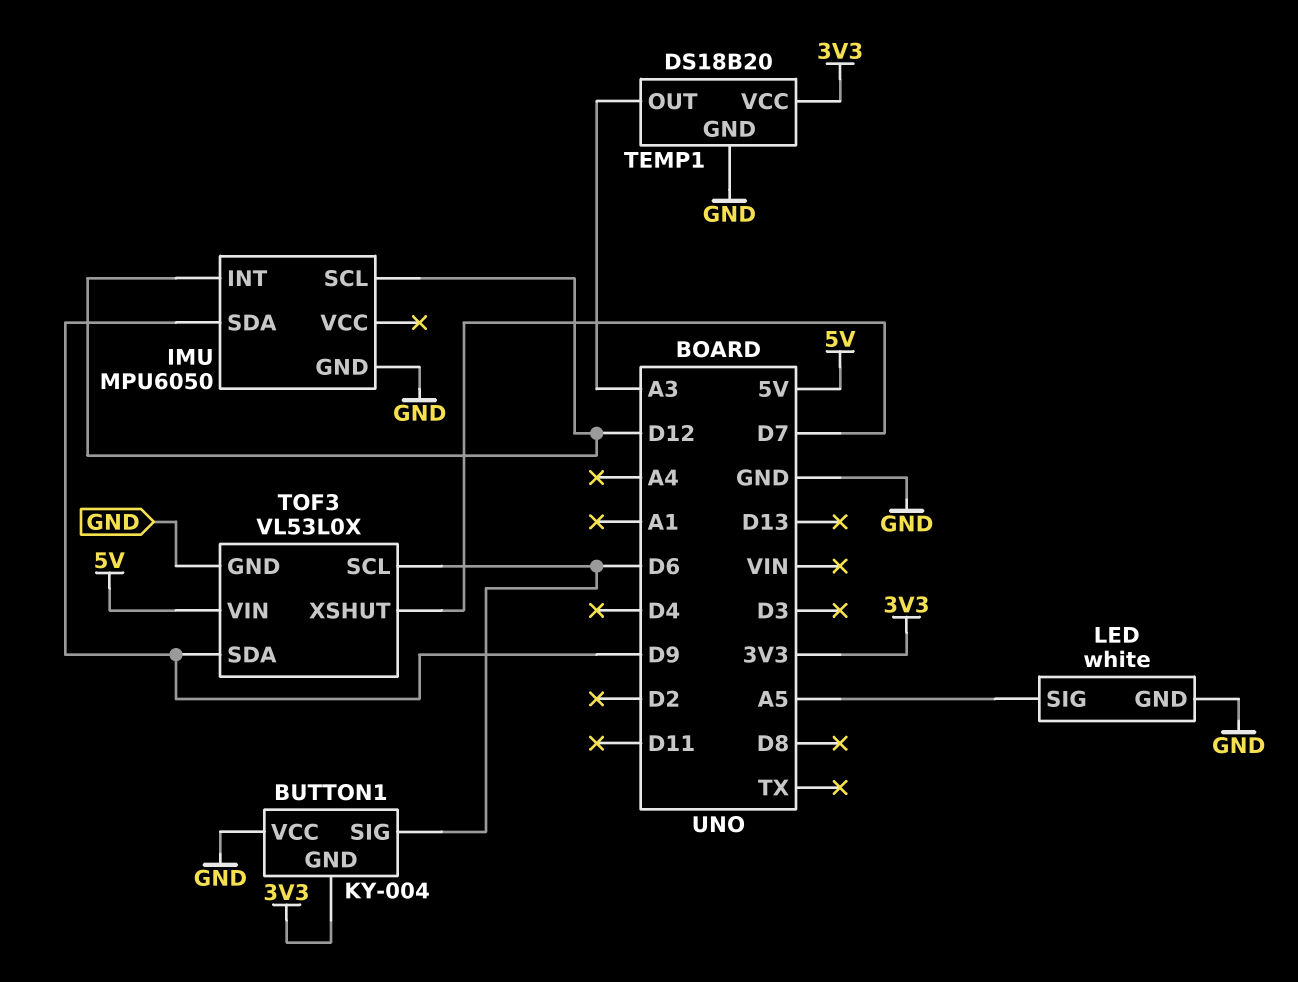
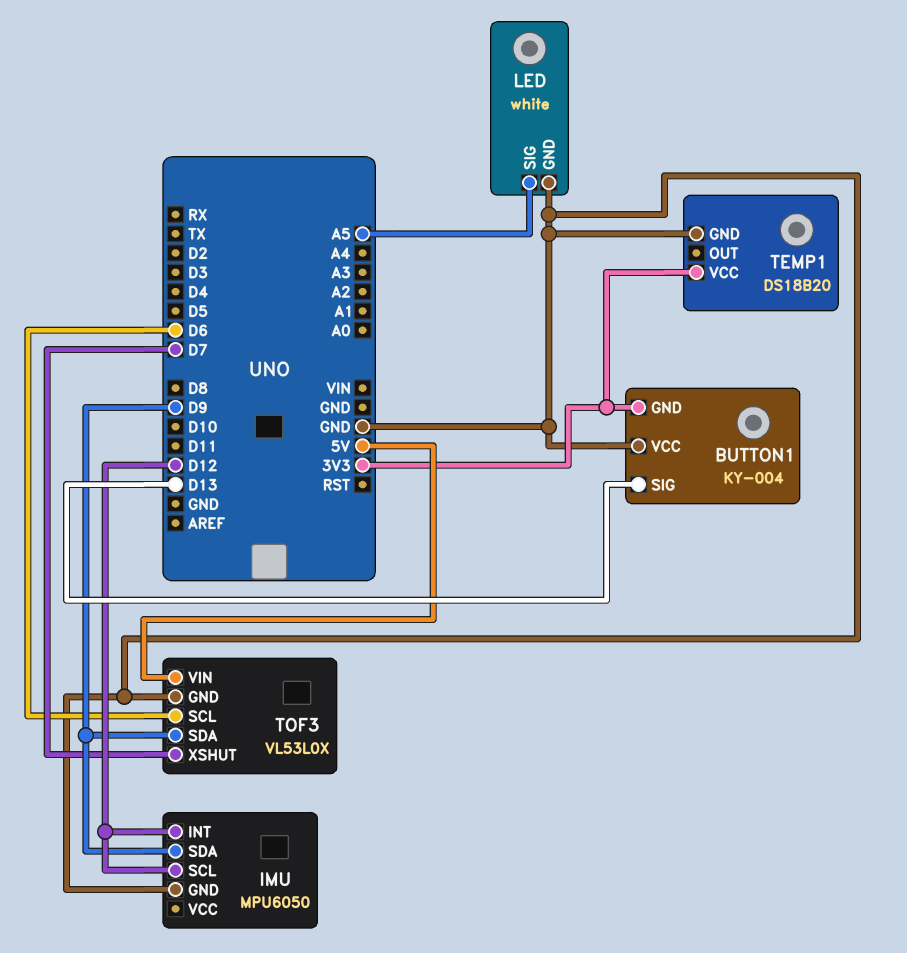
BUTTON1 pin SIG: D6 -> D13
TEMP1 pin OUT: A3 -> none

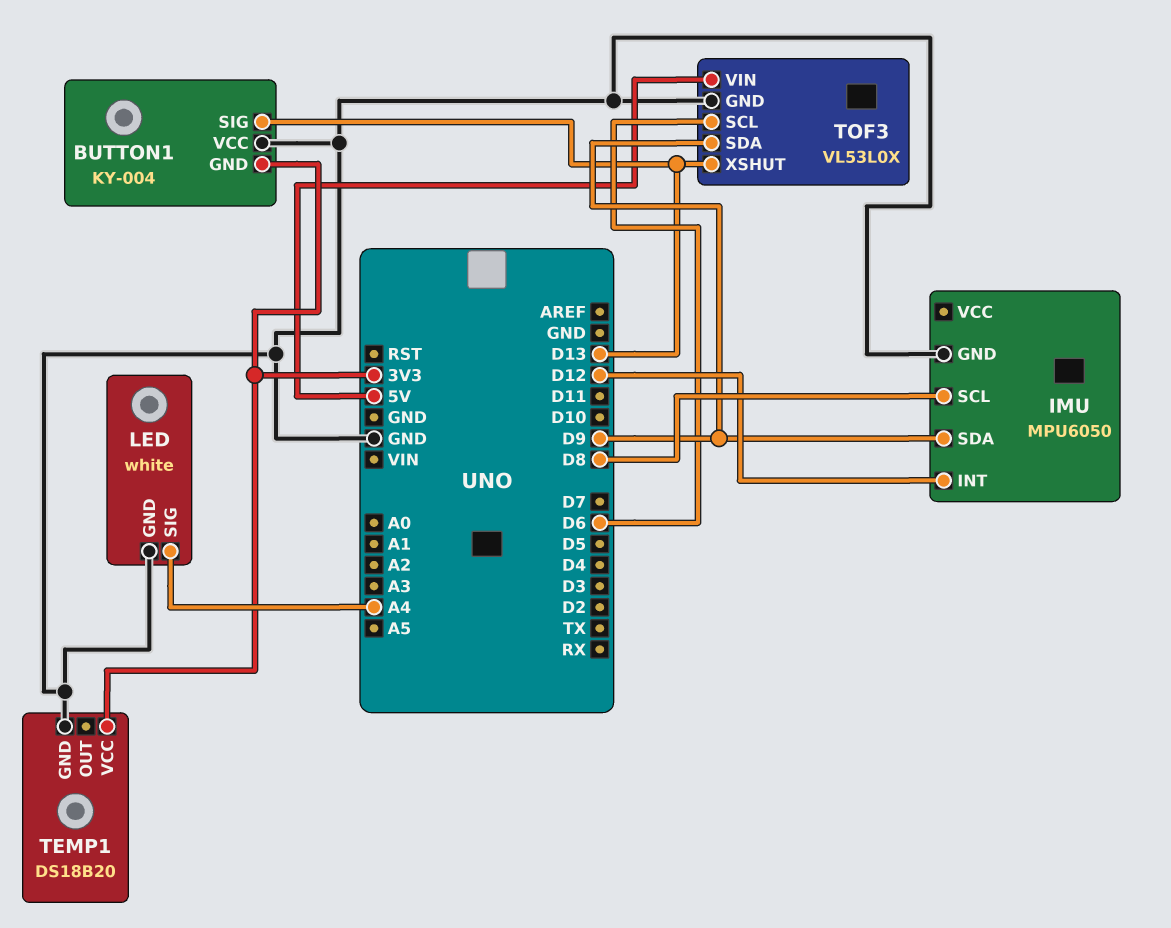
IMU pin SCL: D12 -> D8
LED pin SIG: A5 -> A4
TOF3 pin XSHUT: D7 -> D13

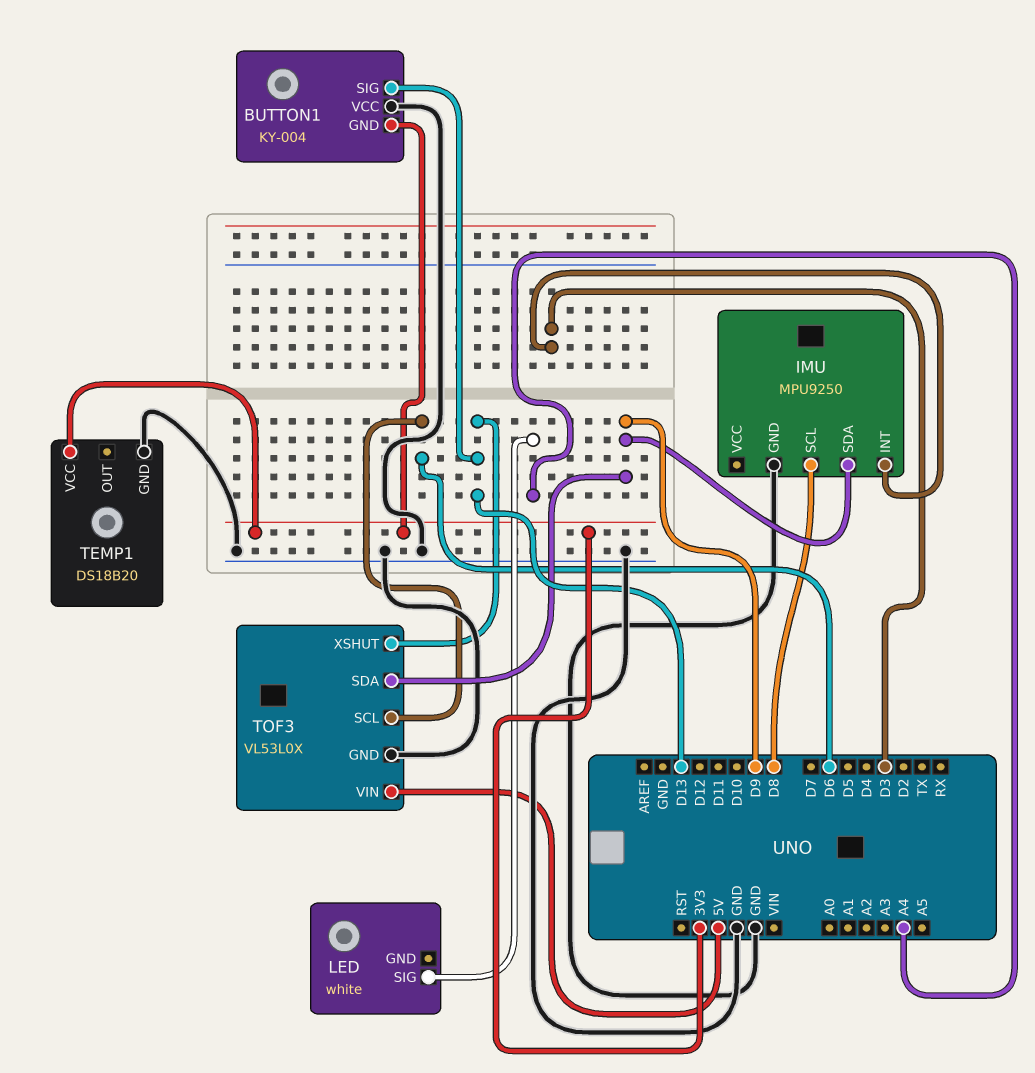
IMU: MPU6050 -> MPU9250
IMU pin INT: D12 -> D3
LED pin GND: GND -> none

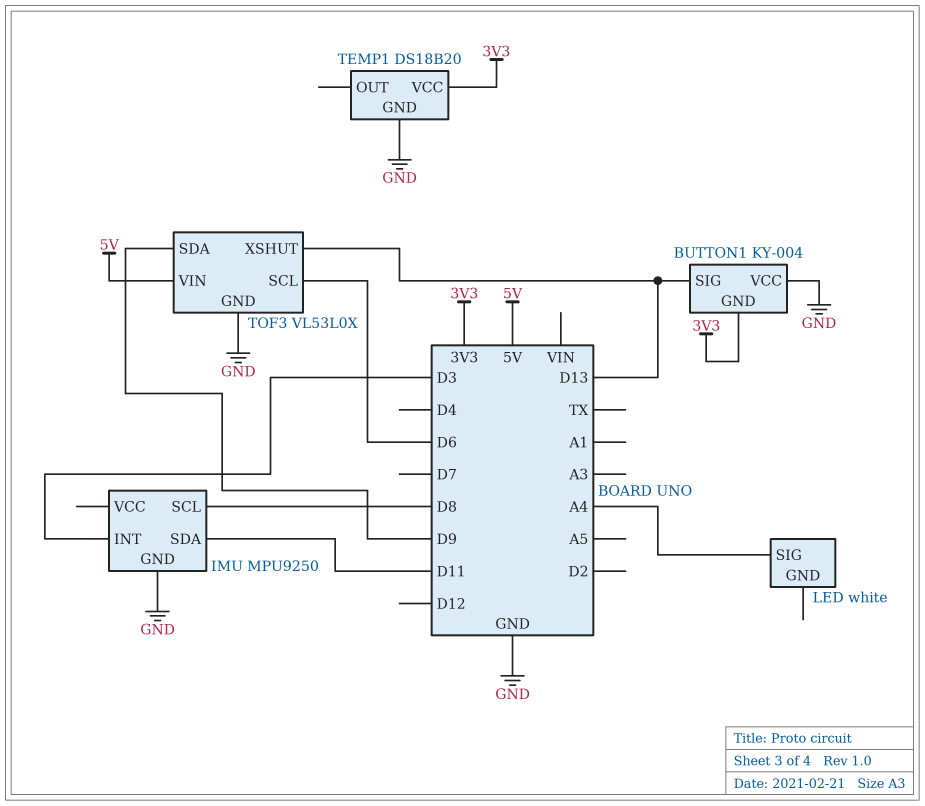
IMU pin SDA: D9 -> D11

